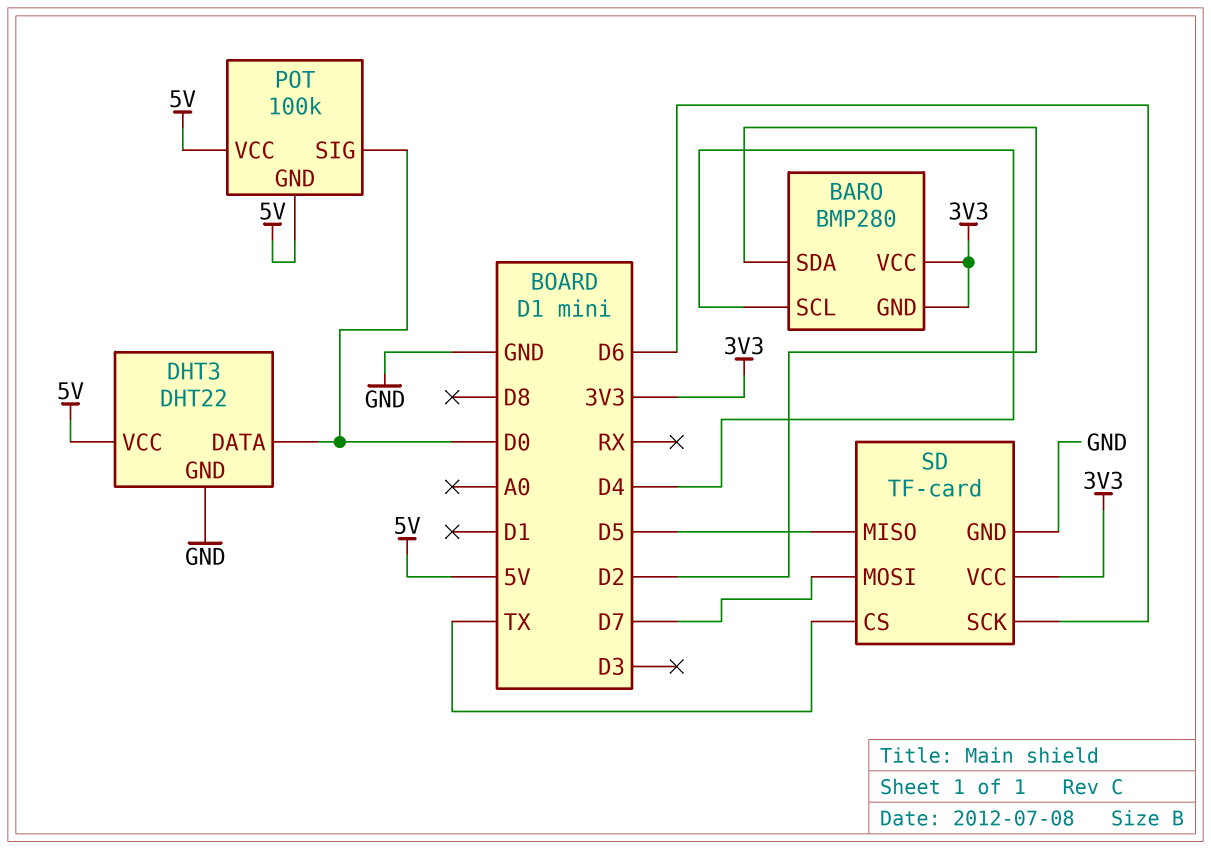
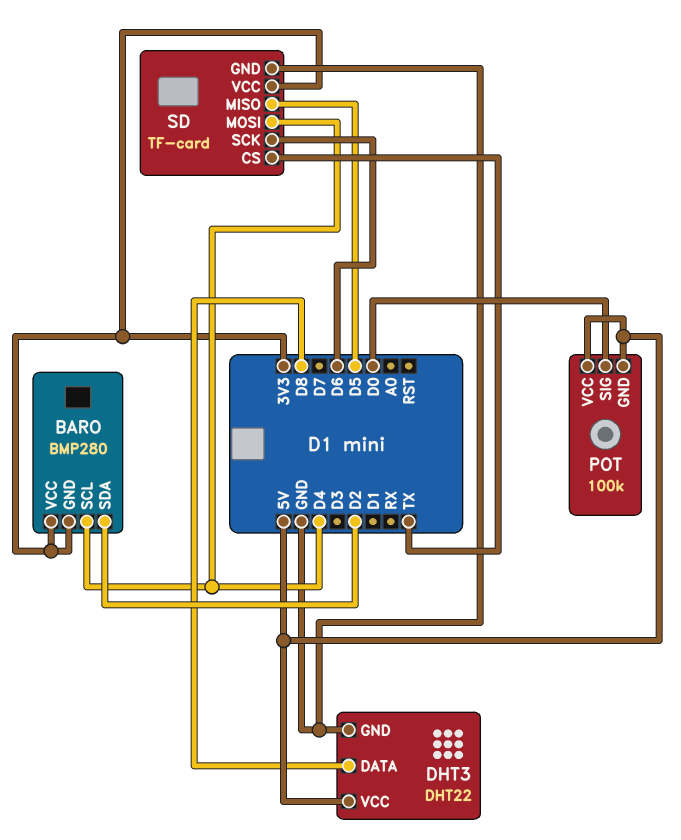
DHT3 pin DATA: D0 -> D8
SD pin MOSI: D7 -> D4

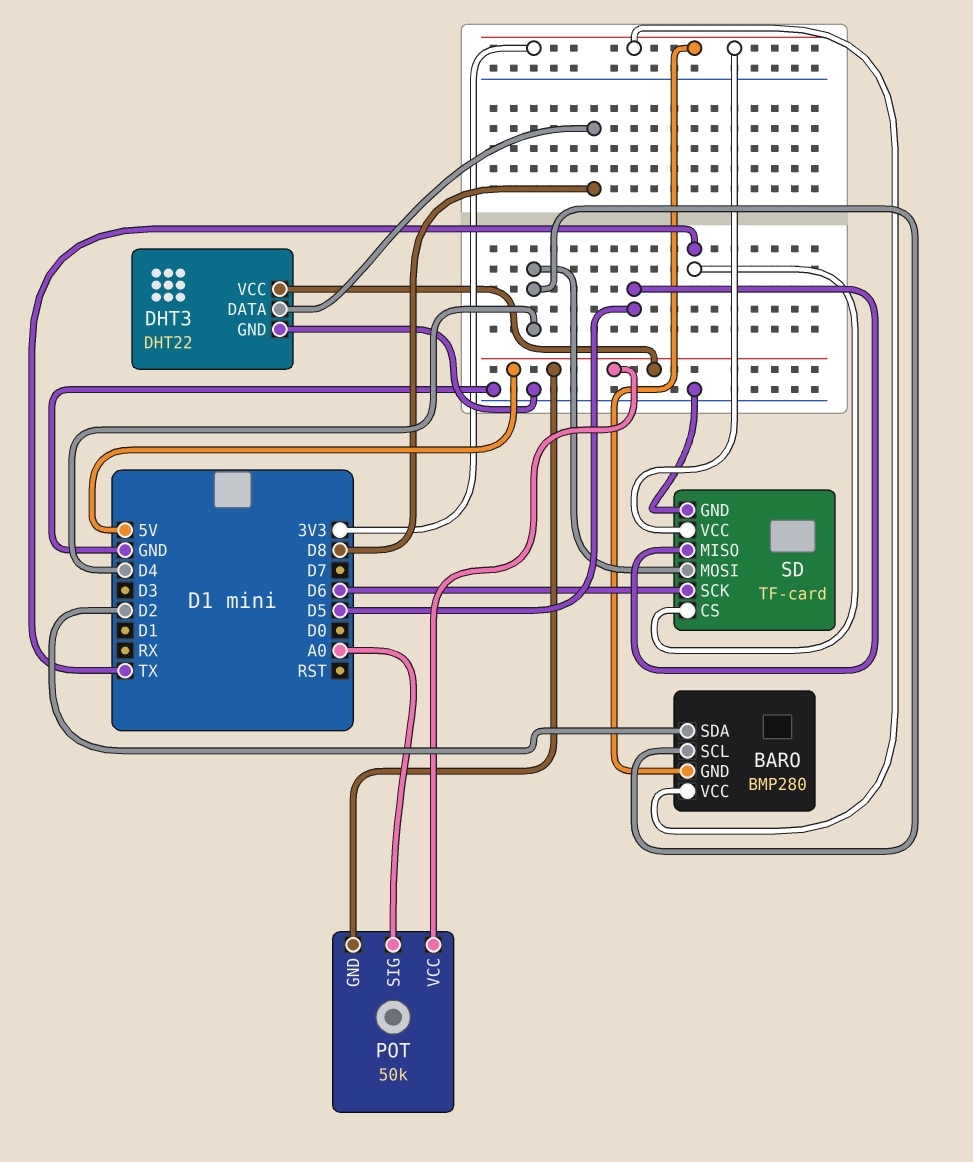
POT: 100k -> 50k
POT pin SIG: D0 -> A0

